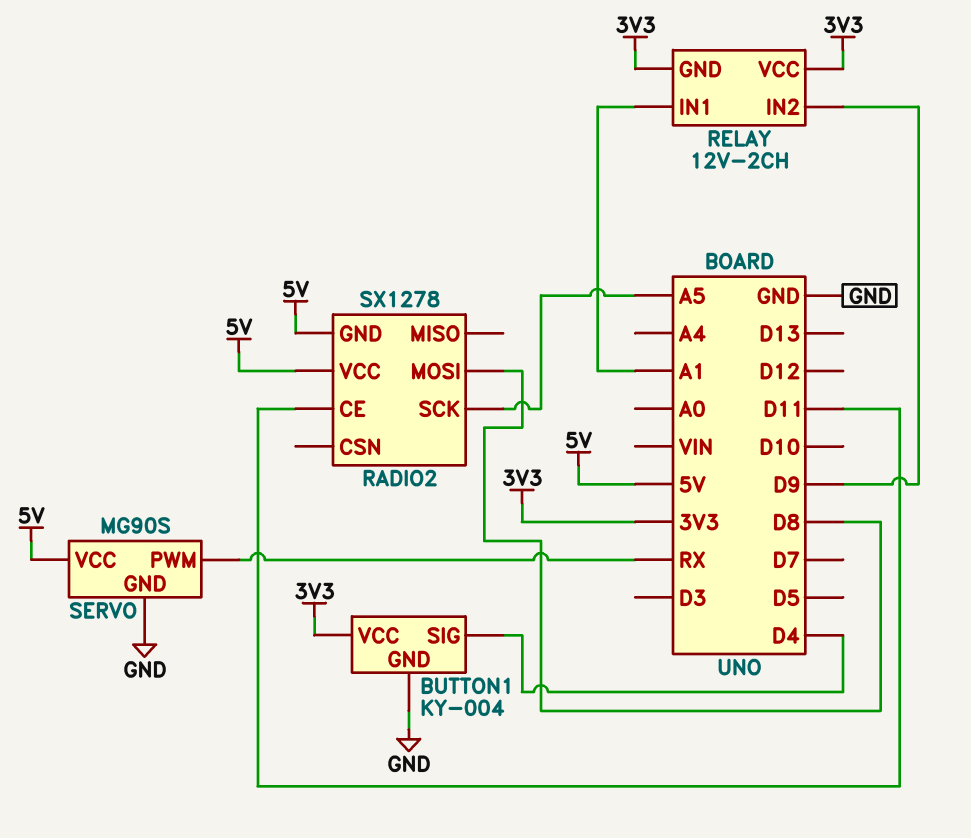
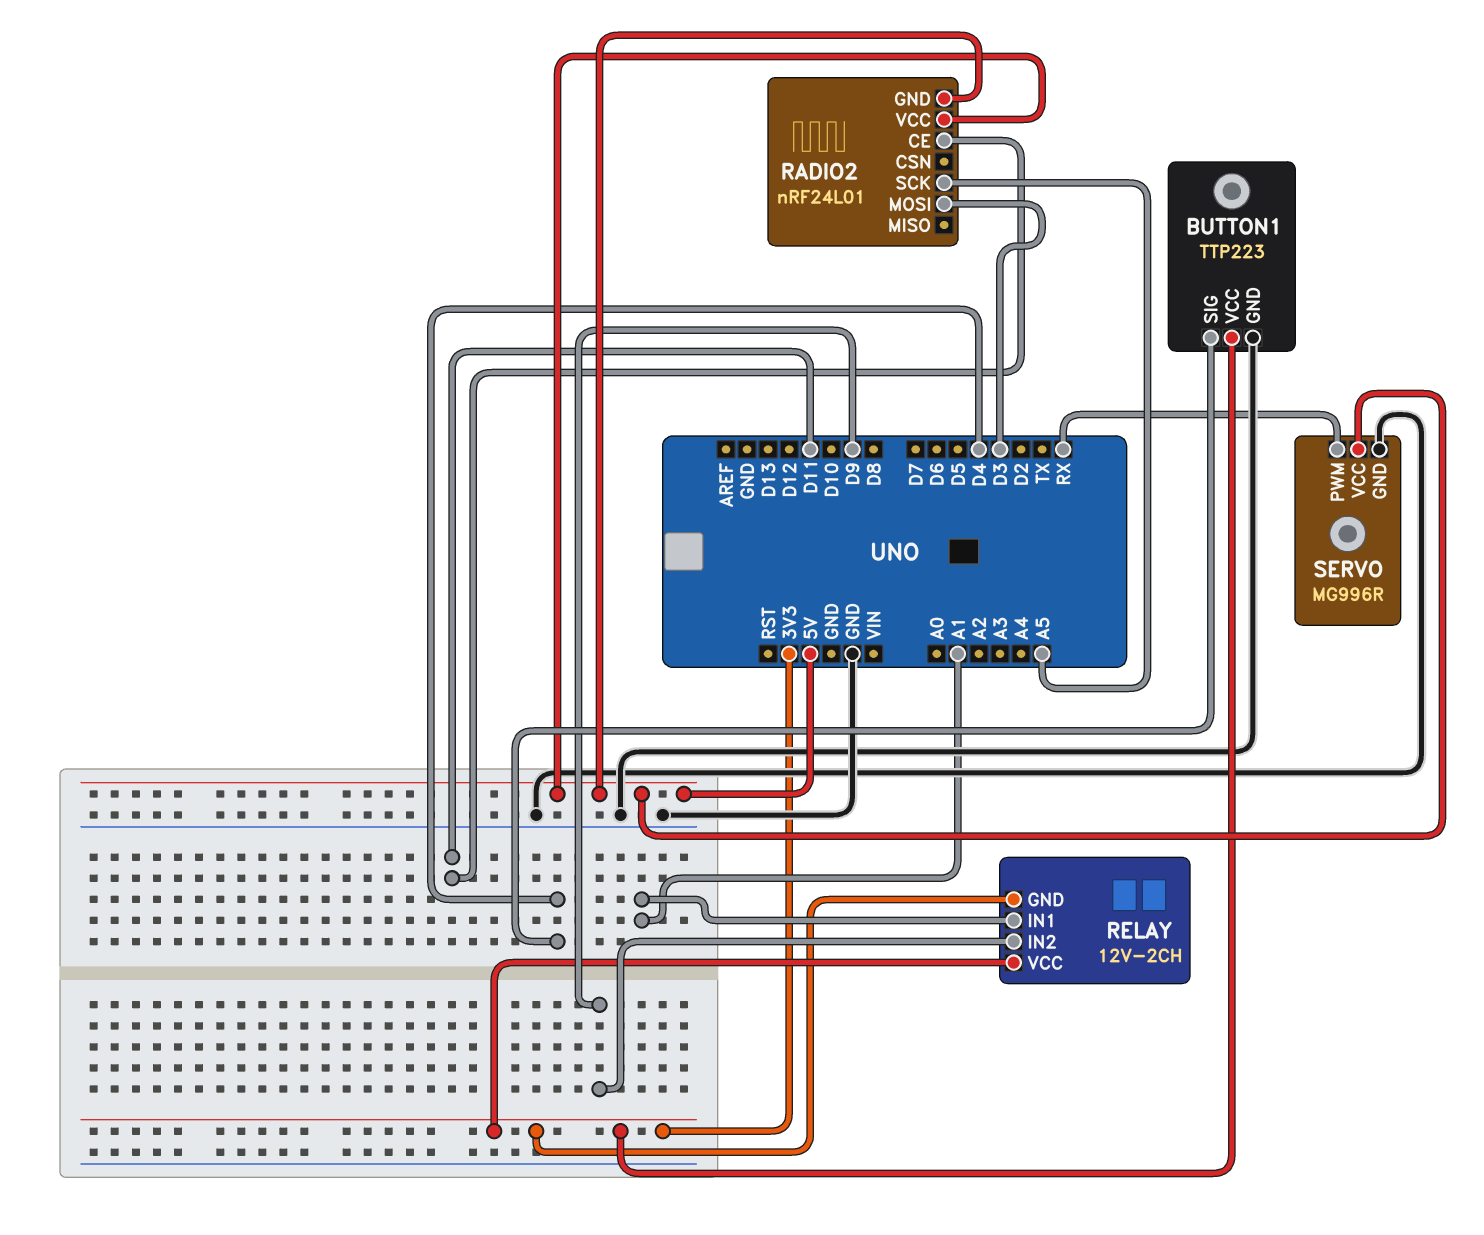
BUTTON1: KY-004 -> TTP223
RADIO2: SX1278 -> nRF24L01
RADIO2 pin MOSI: D8 -> D3
SERVO: MG90S -> MG996R

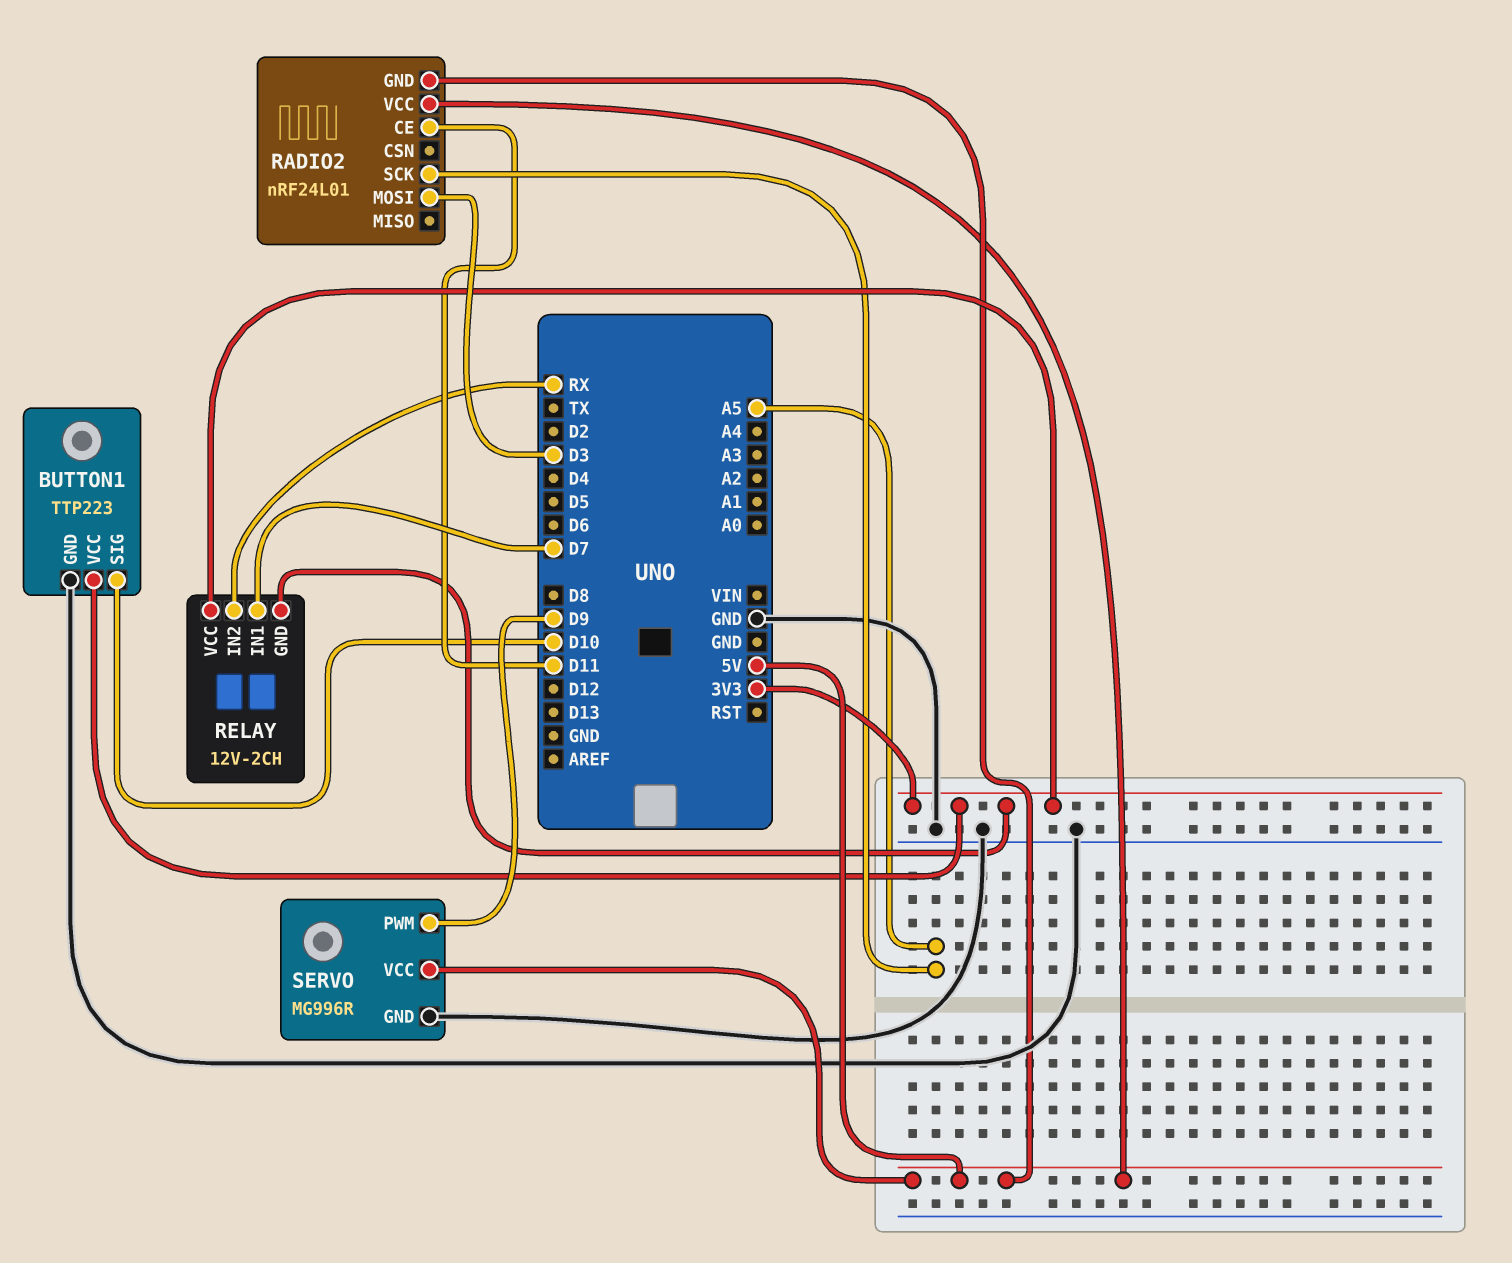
BUTTON1 pin SIG: D4 -> D10
RELAY pin IN1: A1 -> D7
RELAY pin IN2: D9 -> RX
SERVO pin PWM: RX -> D9

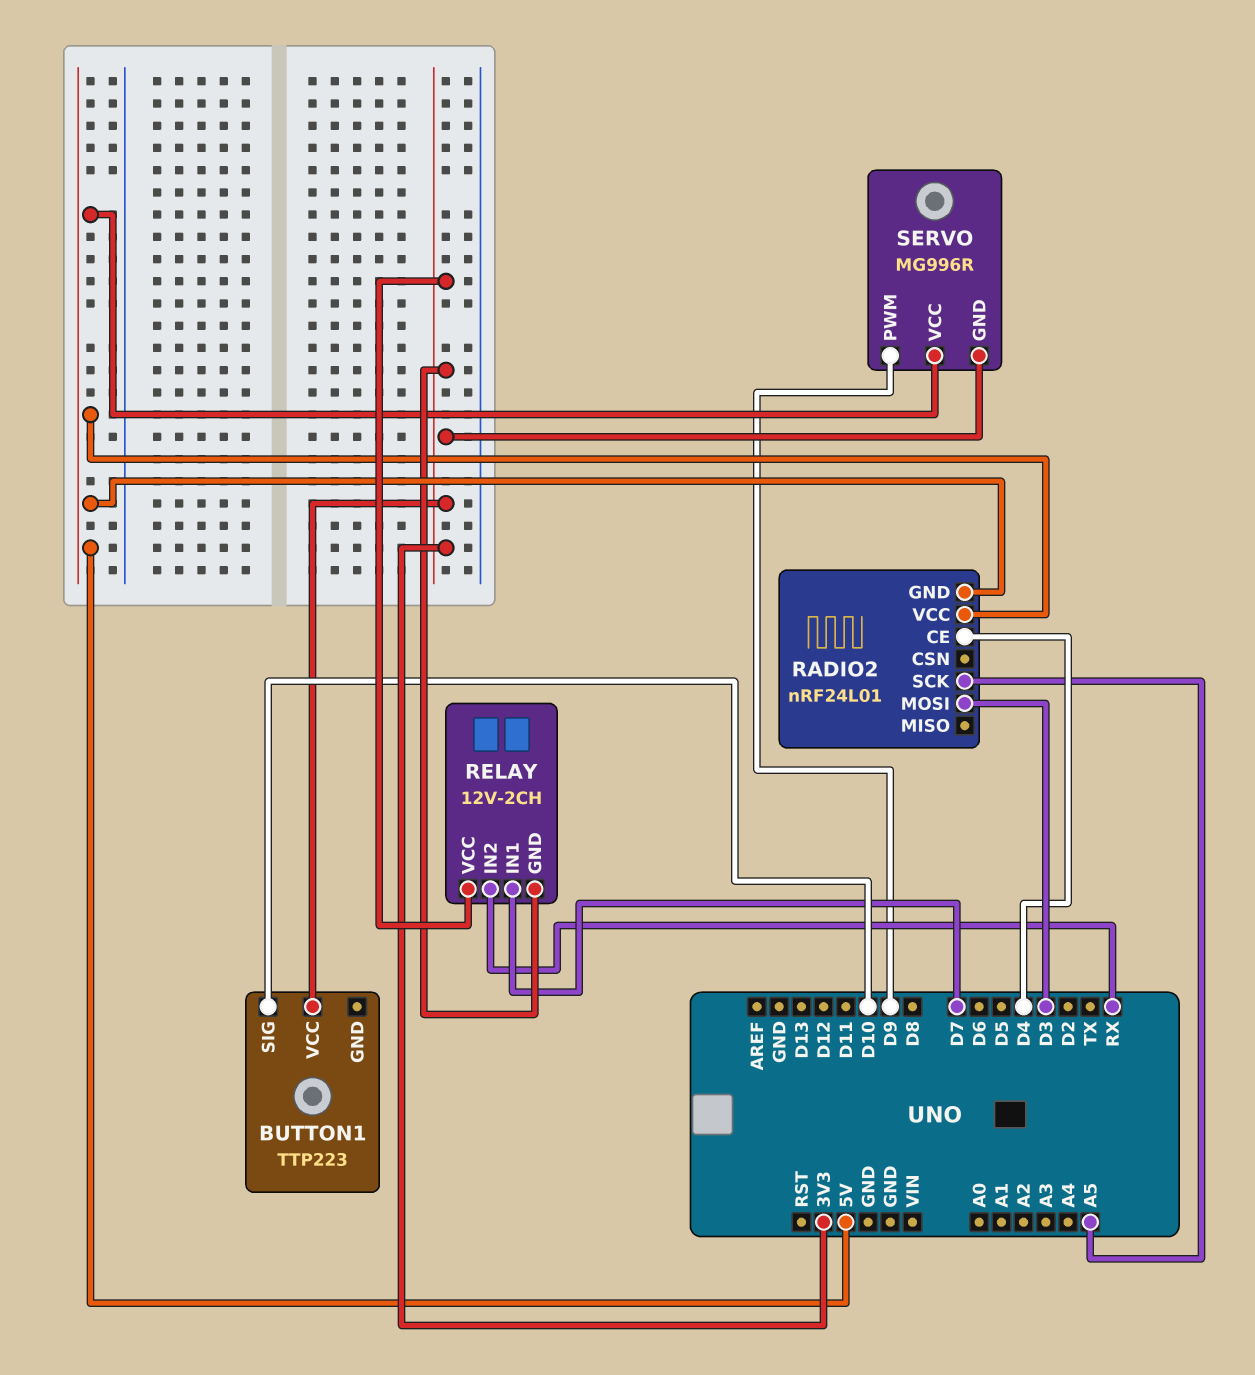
BUTTON1 pin GND: GND -> none
RADIO2 pin CE: D11 -> D4
SERVO pin GND: GND -> 3V3

